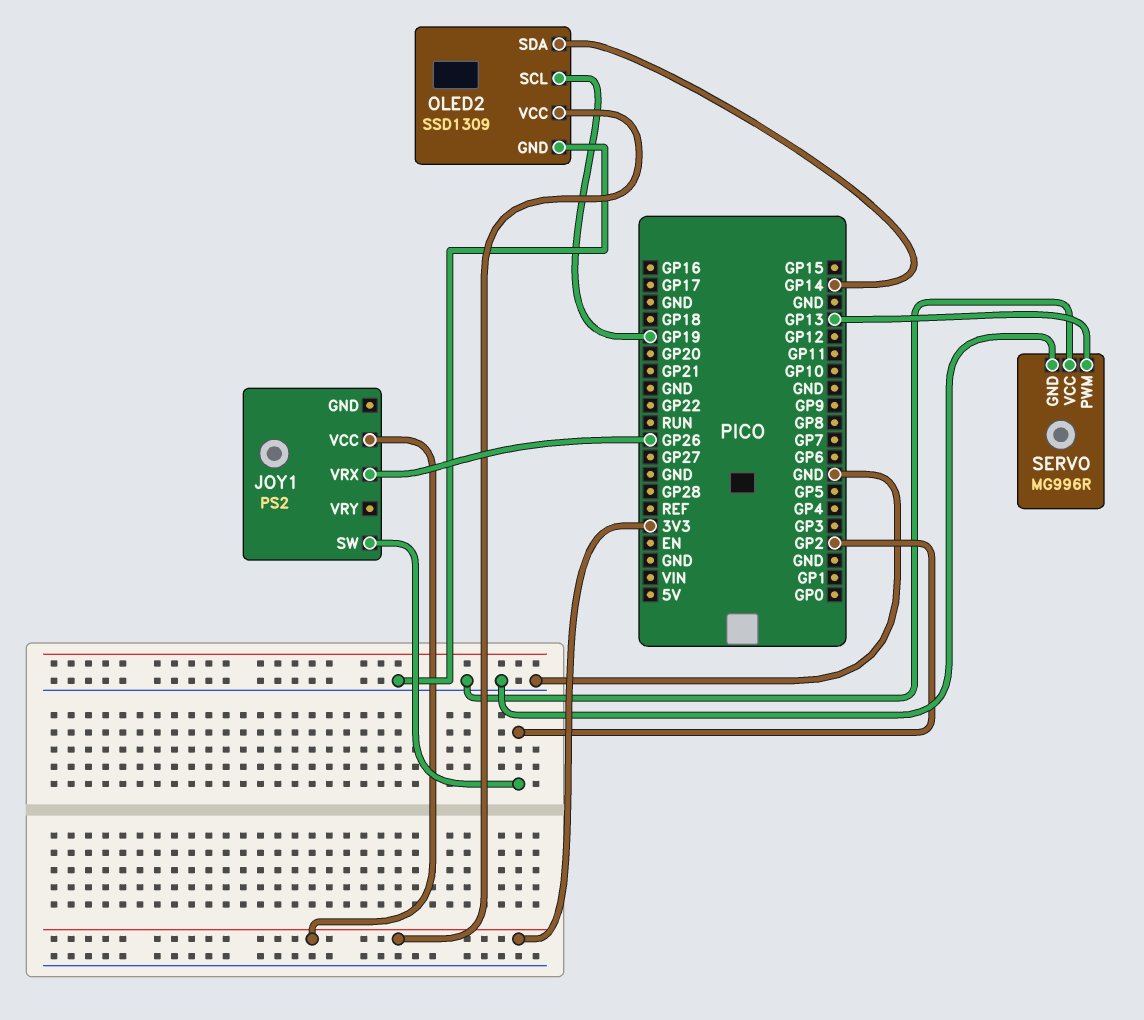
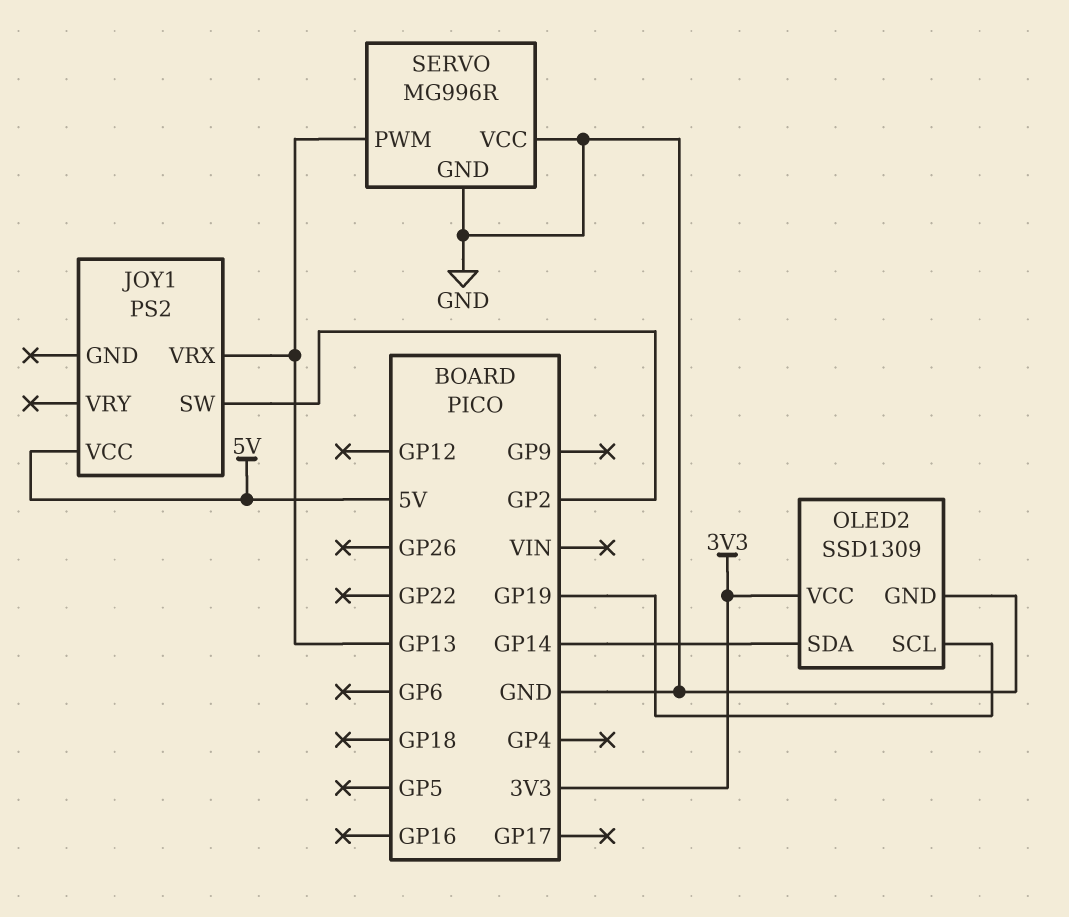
JOY1 pin VCC: 3V3 -> 5V
JOY1 pin VRX: GP26 -> GP13

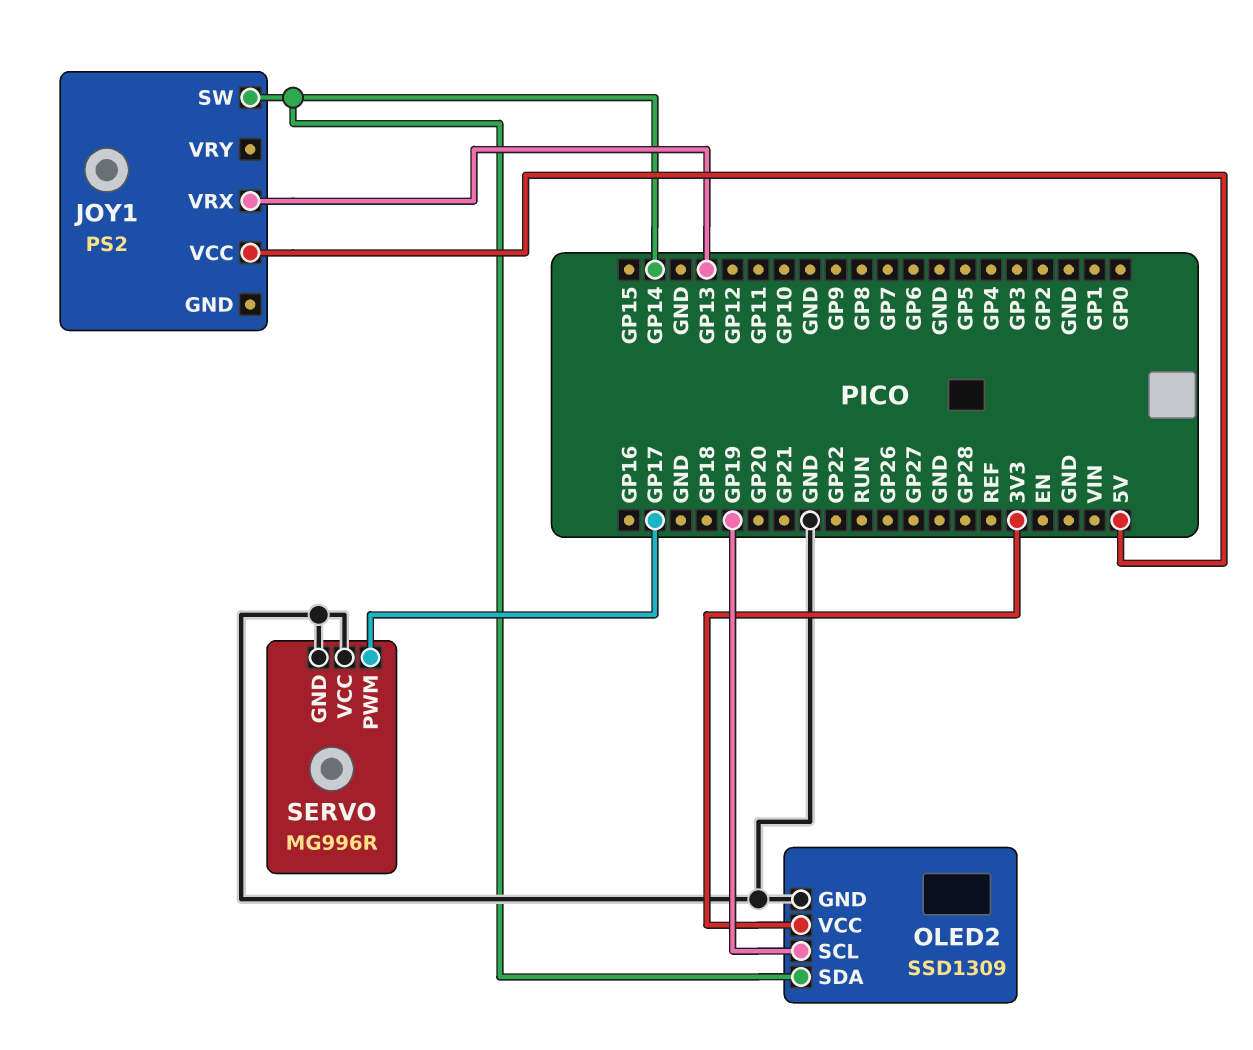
JOY1 pin SW: GP2 -> GP14
SERVO pin PWM: GP13 -> GP17

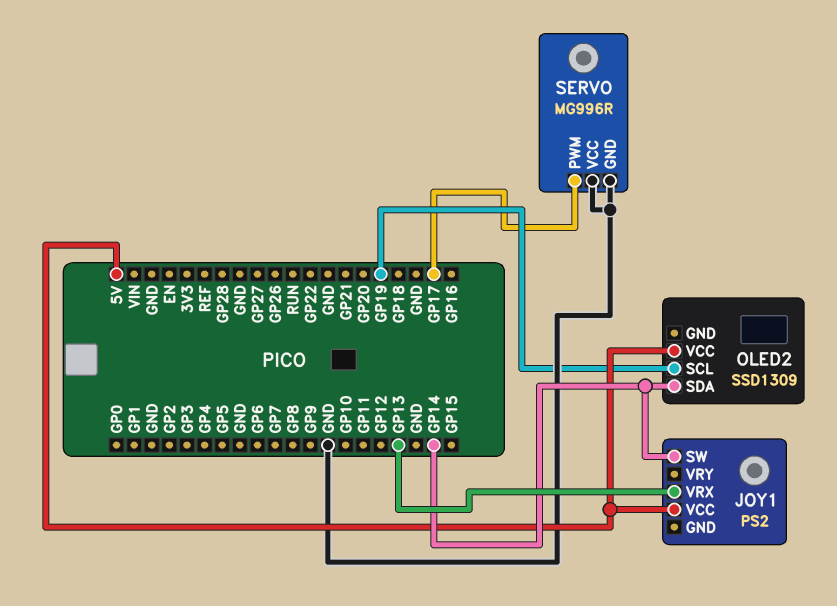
OLED2 pin GND: GND -> none
OLED2 pin VCC: 3V3 -> 5V

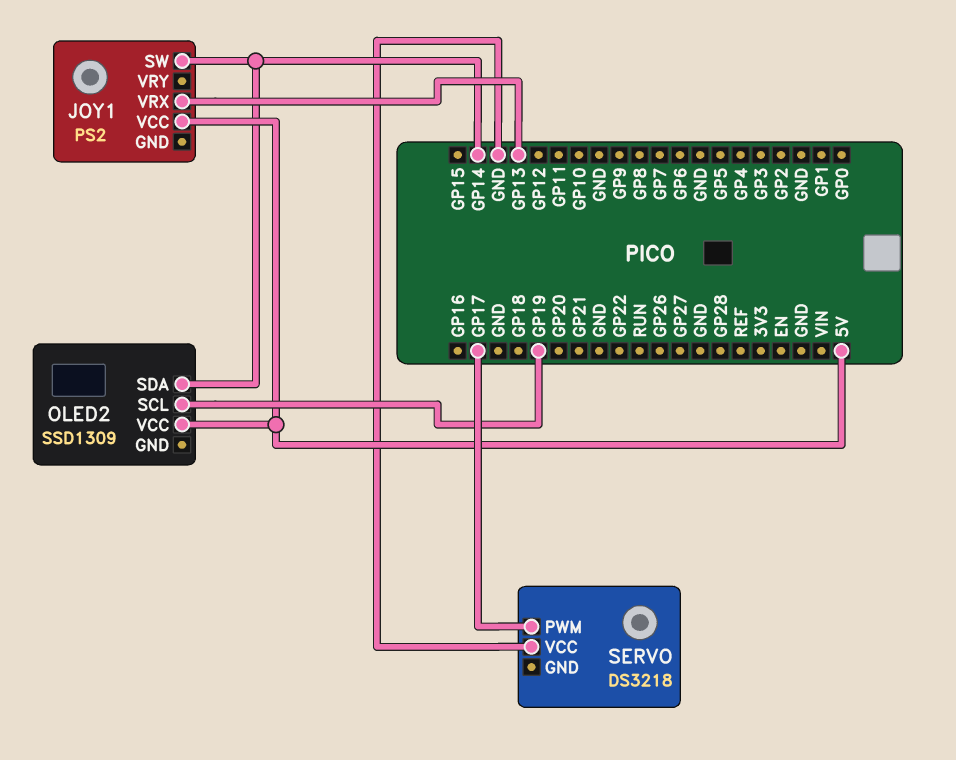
SERVO: MG996R -> DS3218
SERVO pin GND: GND -> none

